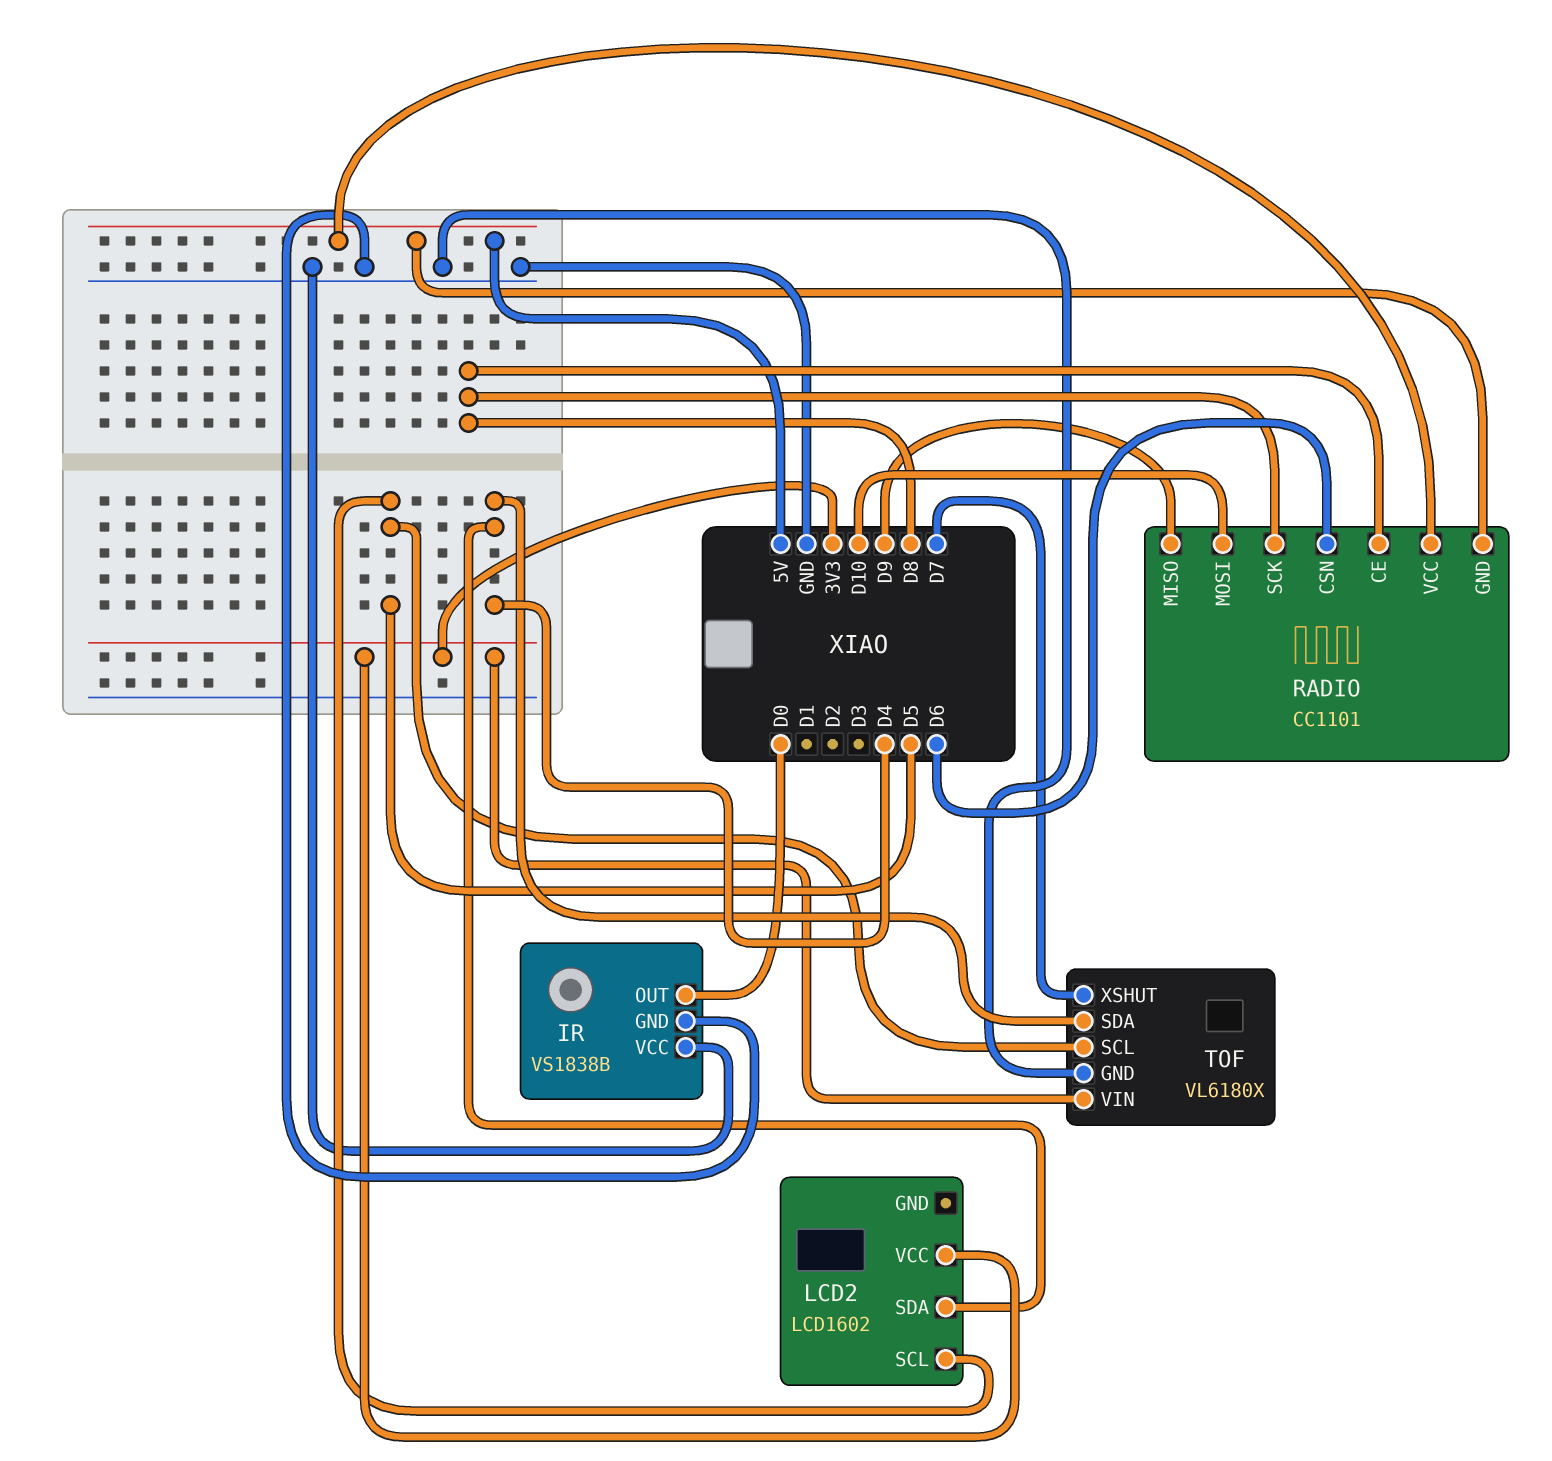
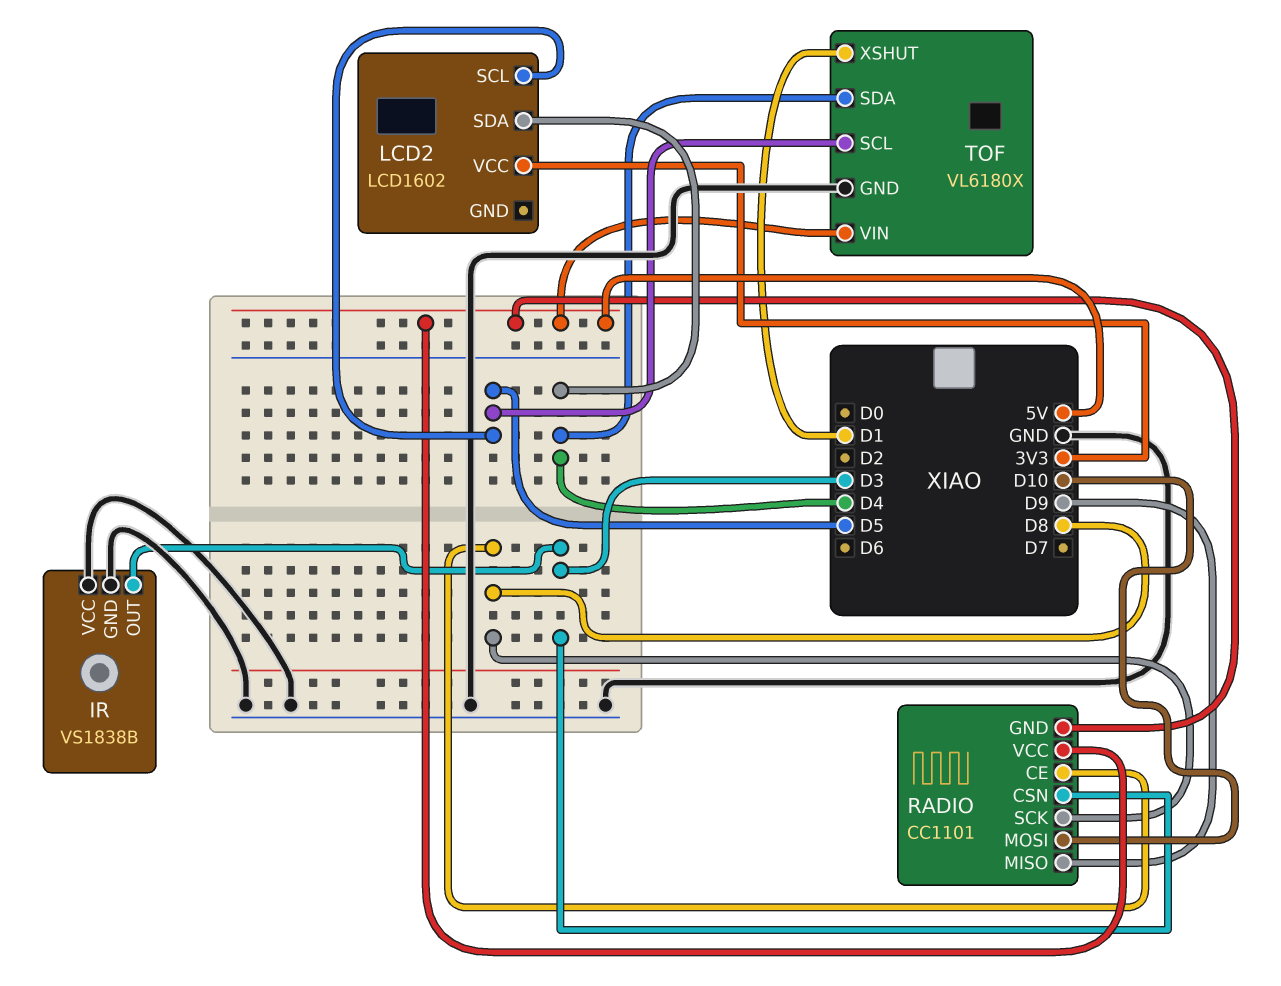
IR pin OUT: D0 -> D3
RADIO pin CSN: D6 -> D3
TOF pin VIN: 3V3 -> 5V
TOF pin XSHUT: D7 -> D1

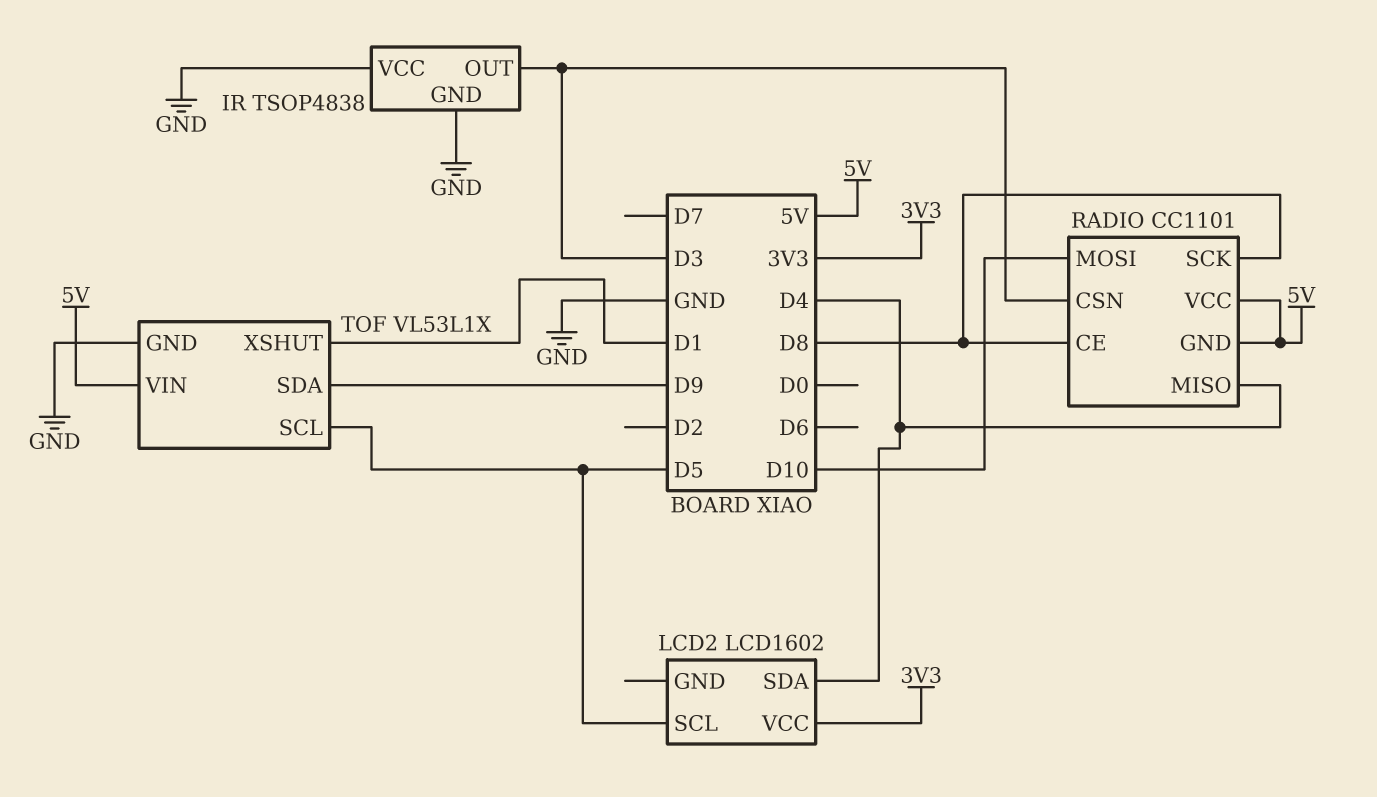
IR: VS1838B -> TSOP4838
RADIO pin MISO: D9 -> D4
TOF: VL6180X -> VL53L1X
TOF pin SDA: D4 -> D9

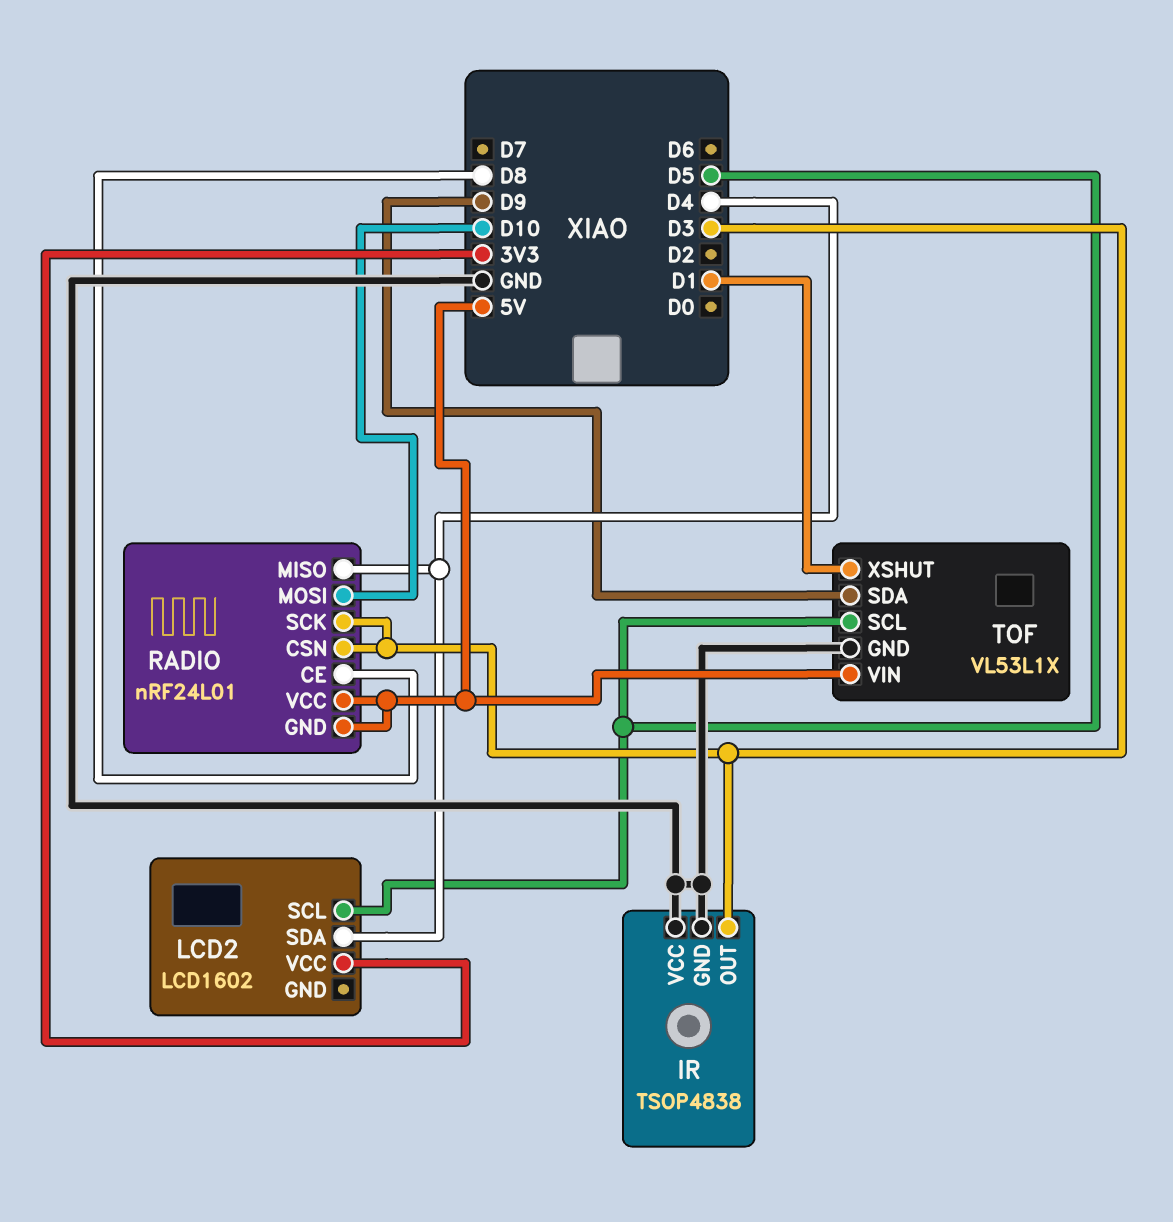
RADIO: CC1101 -> nRF24L01
RADIO pin SCK: D8 -> D3

